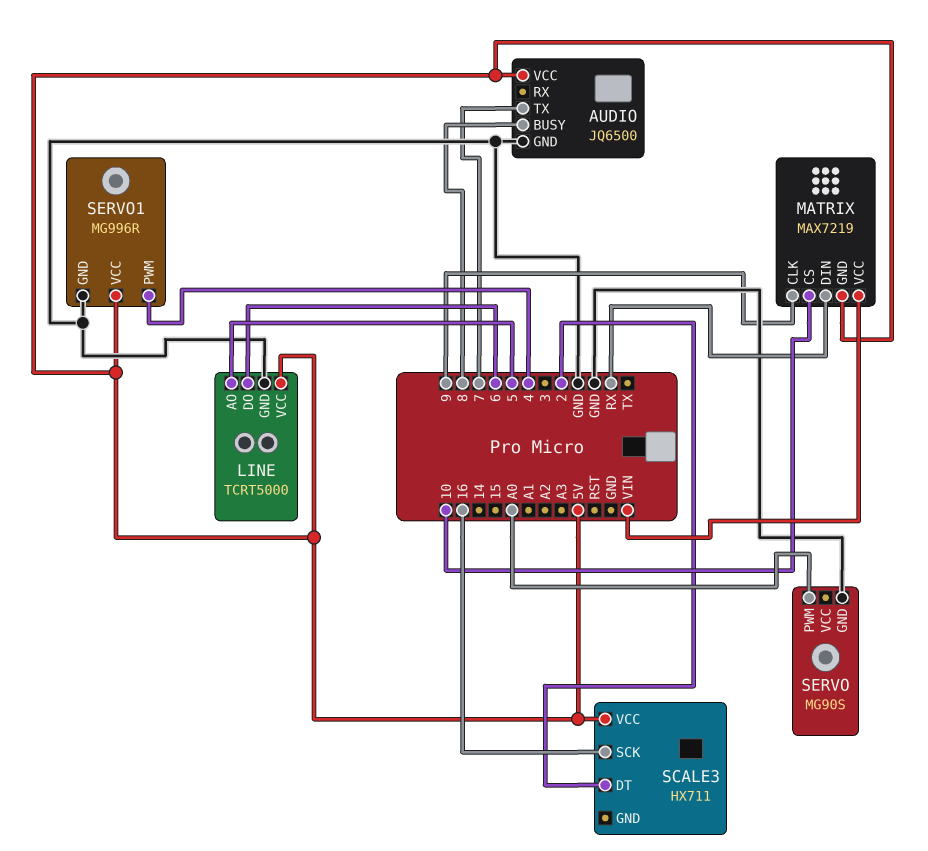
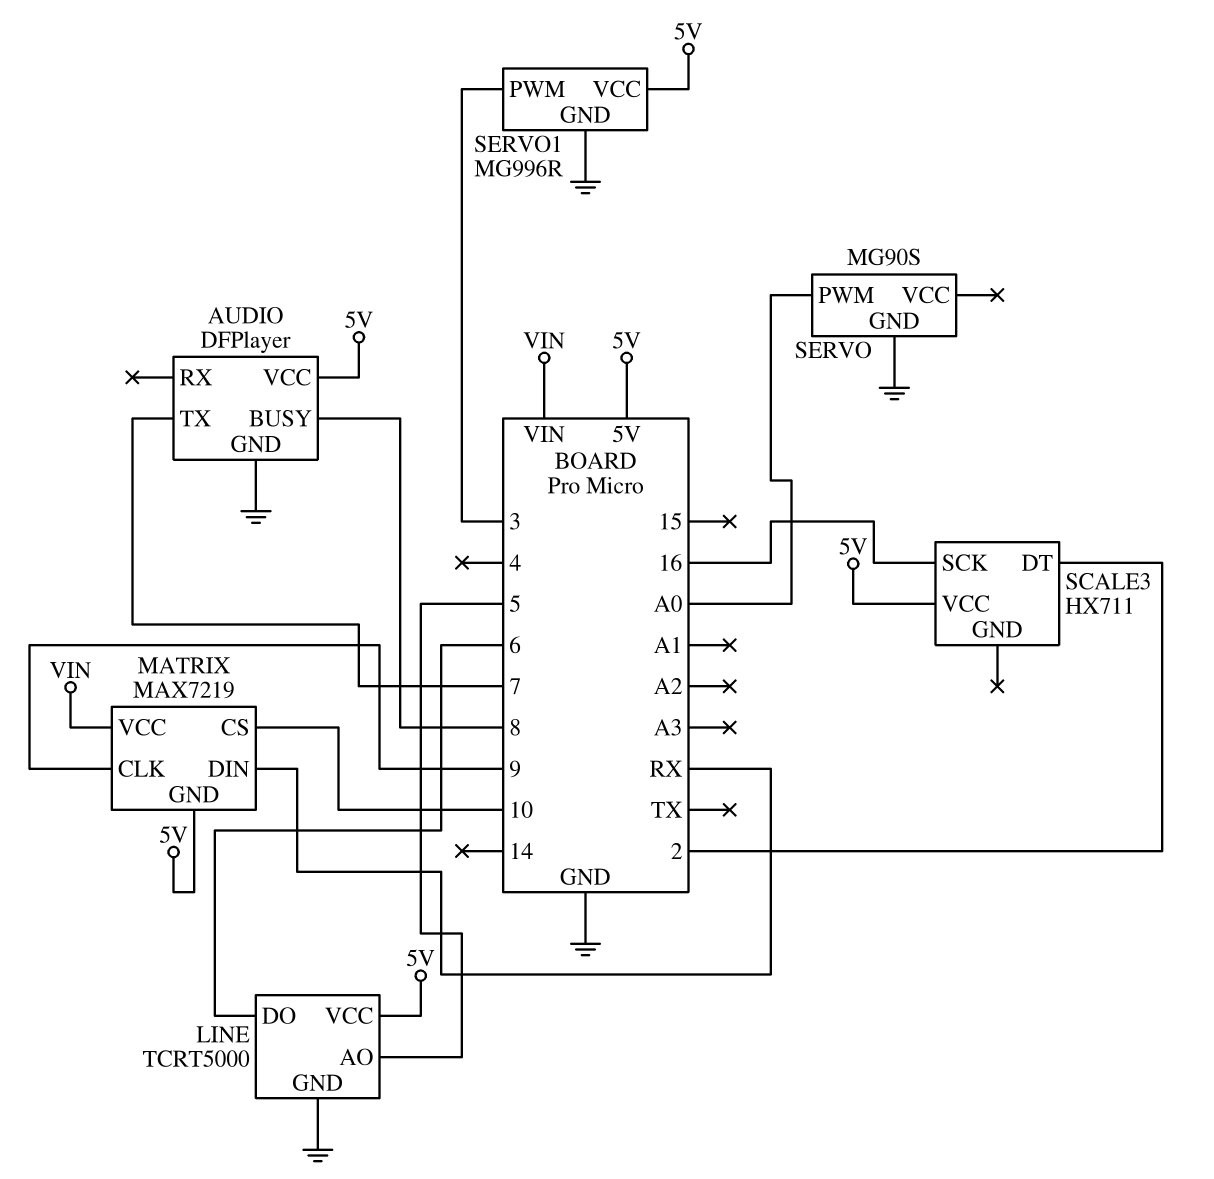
AUDIO: JQ6500 -> DFPlayer
SERVO1 pin PWM: 4 -> 3

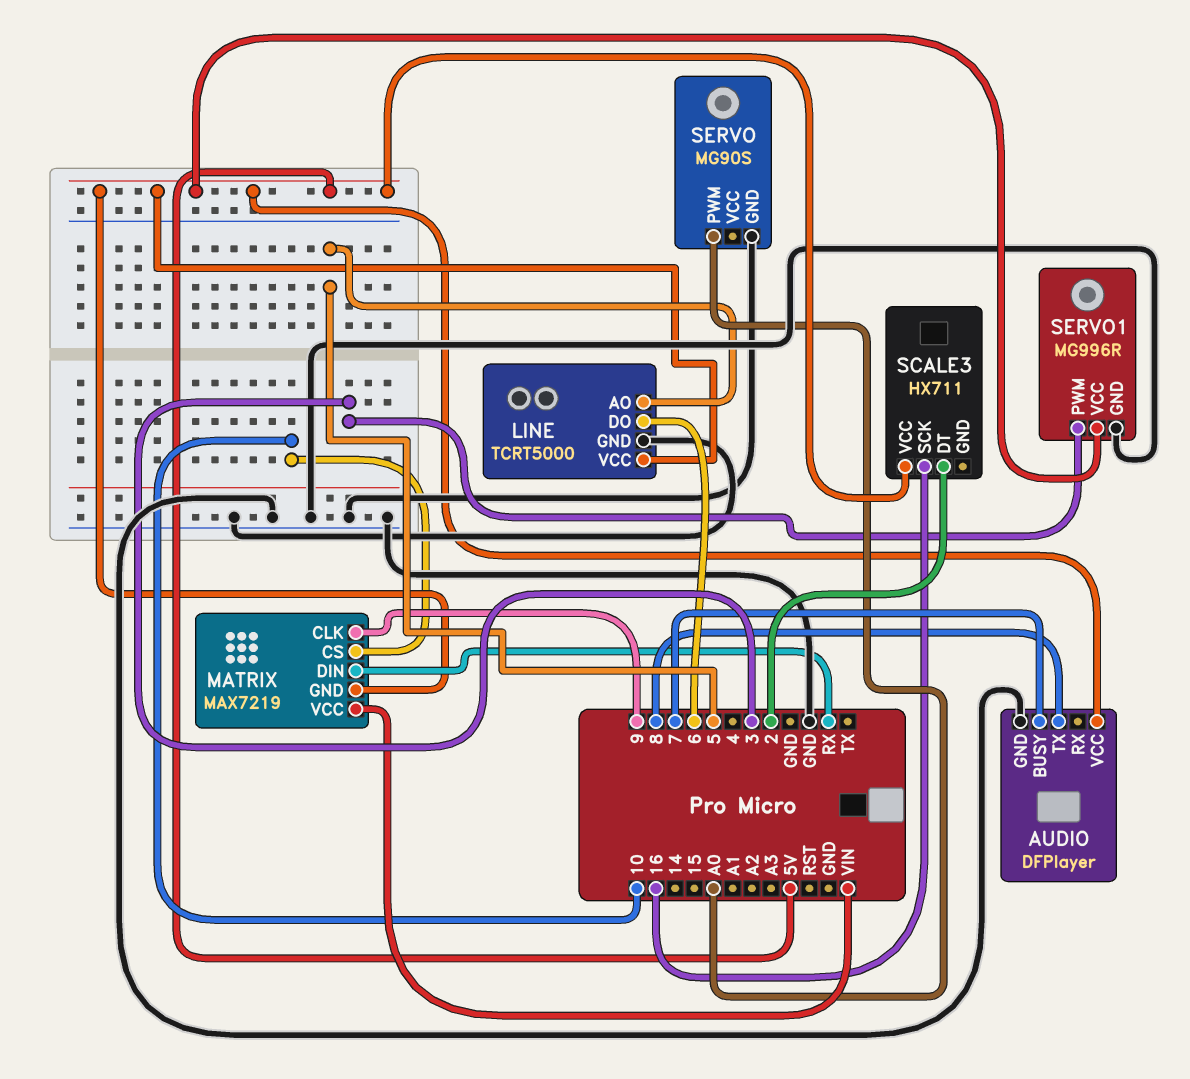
AUDIO pin BUSY: 8 -> 7
AUDIO pin TX: 7 -> 8

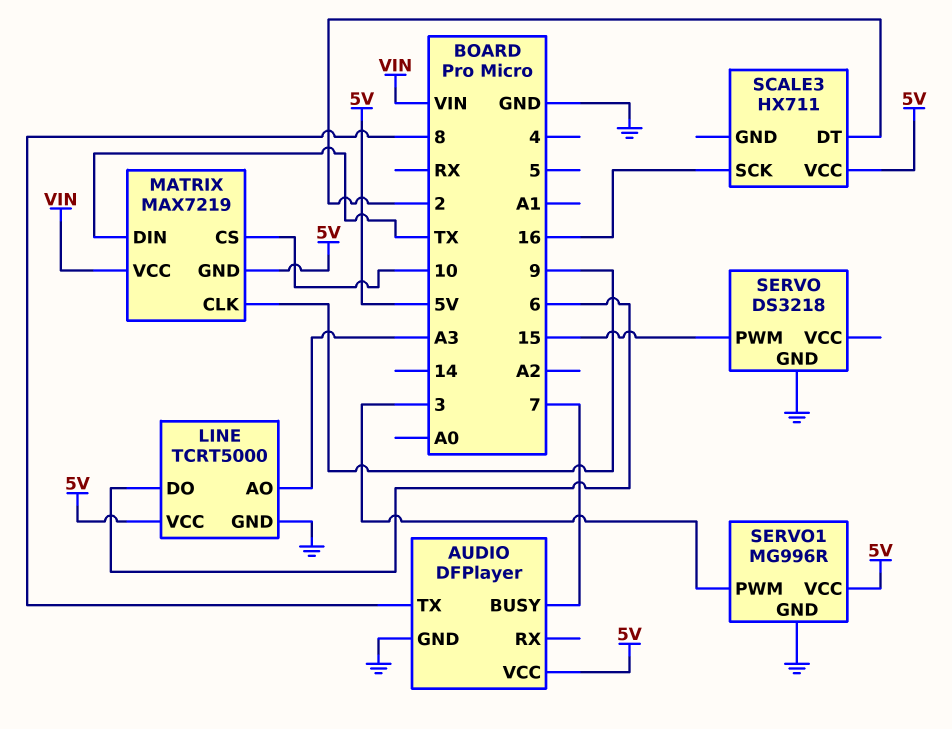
LINE pin AO: 5 -> A3
MATRIX pin DIN: RX -> TX
SERVO: MG90S -> DS3218
SERVO pin PWM: A0 -> 15

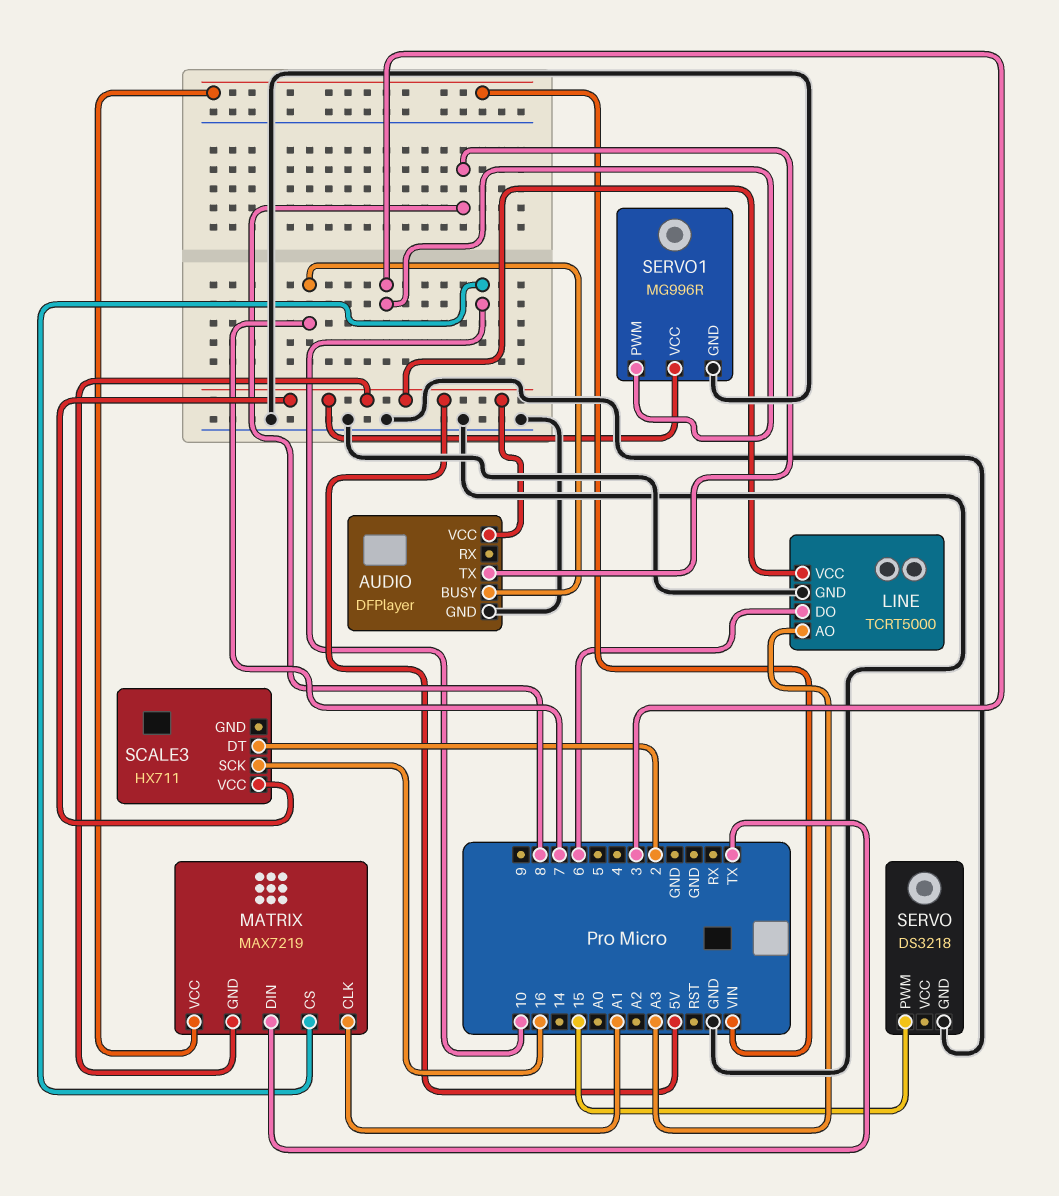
MATRIX pin CLK: 9 -> A1

